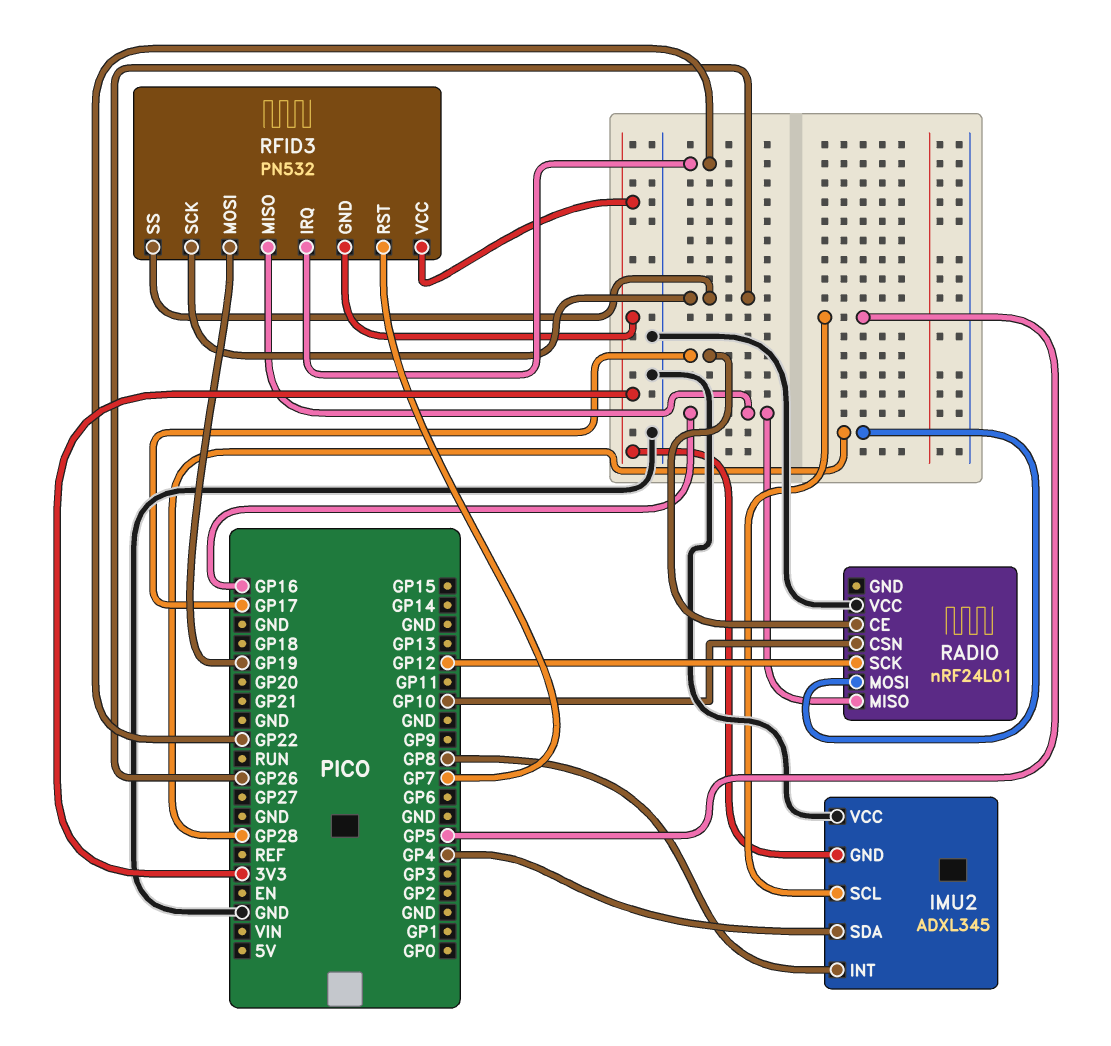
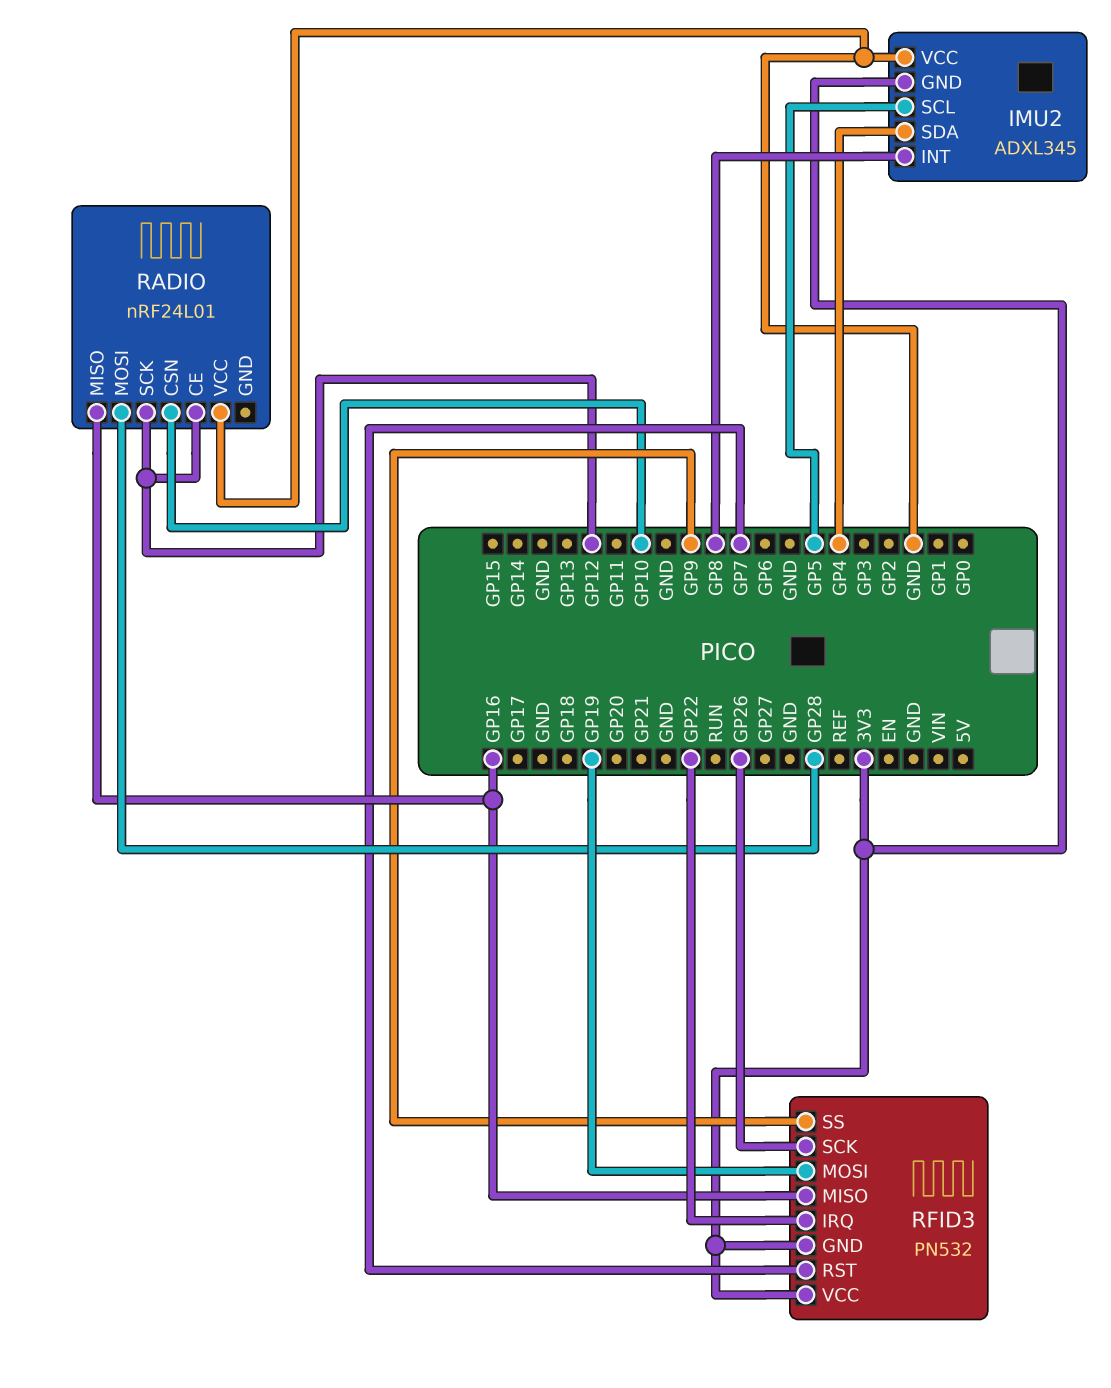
RADIO pin CE: GP17 -> GP12
RFID3 pin SS: GP26 -> GP9

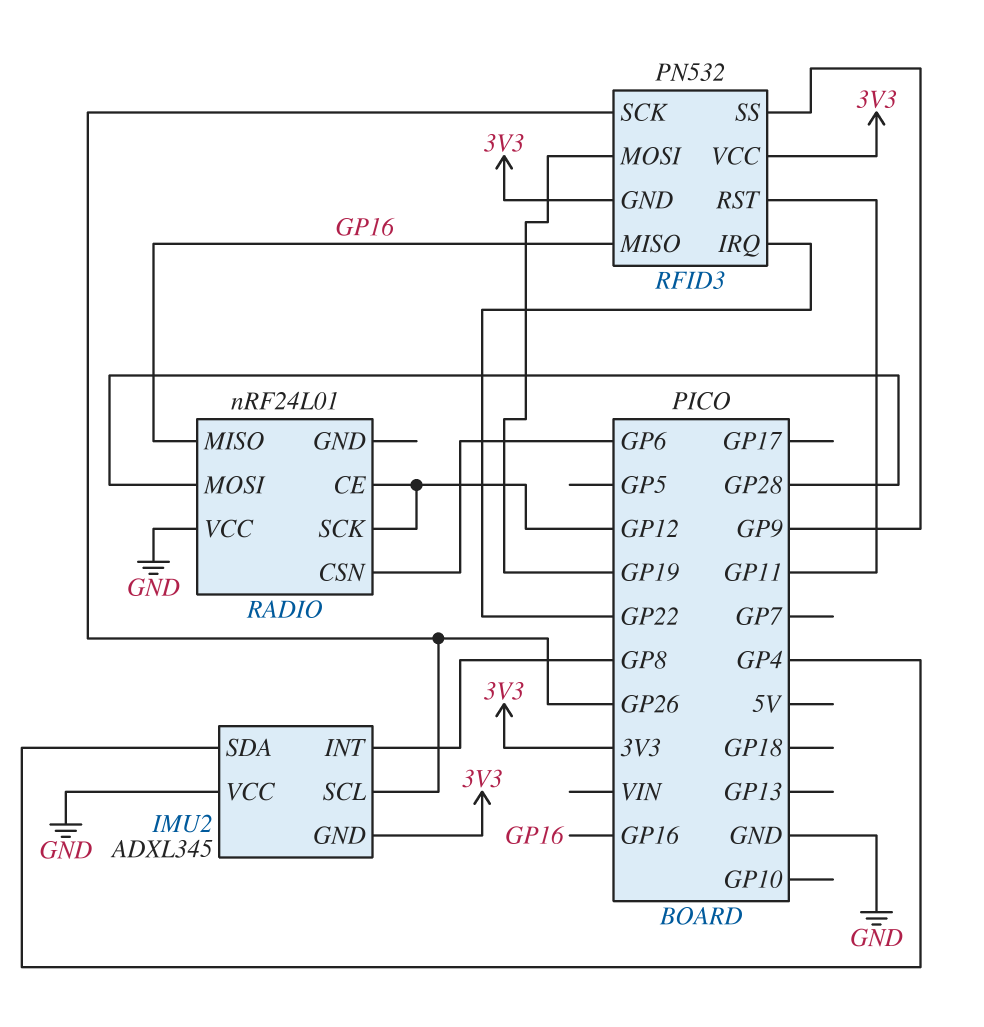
IMU2 pin SCL: GP5 -> GP26
RADIO pin CSN: GP10 -> GP6
RFID3 pin RST: GP7 -> GP11

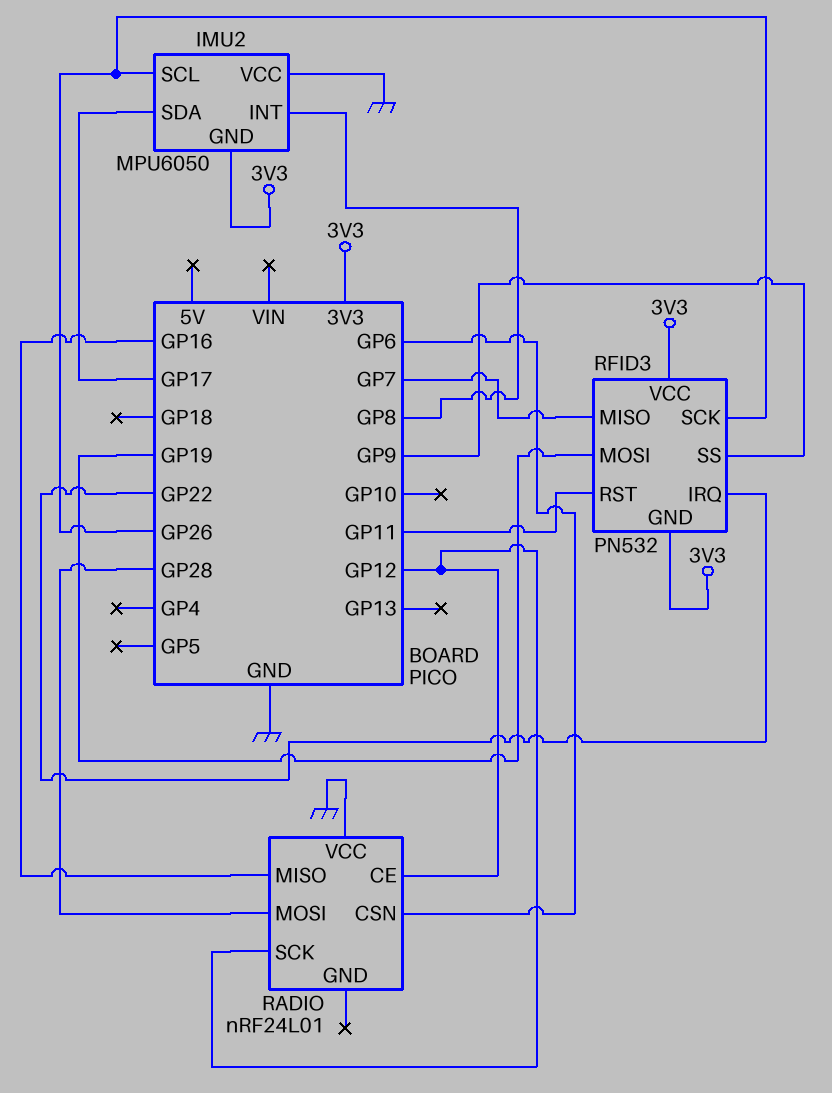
IMU2: ADXL345 -> MPU6050
IMU2 pin SDA: GP4 -> GP17
RFID3 pin MISO: GP16 -> GP7

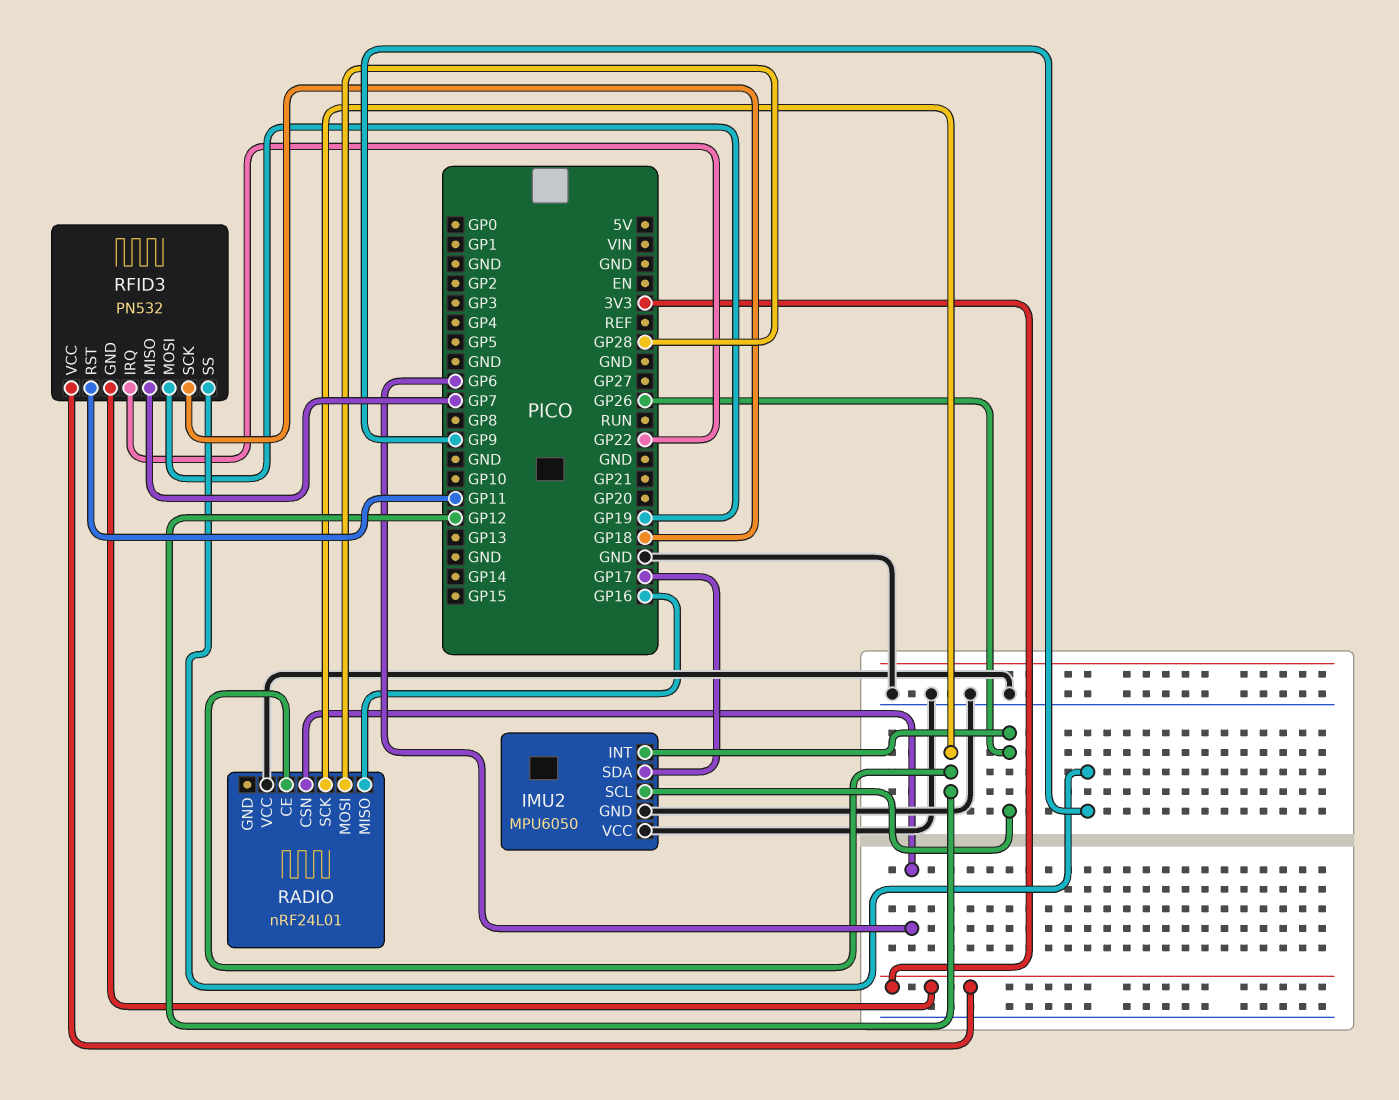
IMU2 pin GND: 3V3 -> GND
IMU2 pin INT: GP8 -> GP26
RFID3 pin SCK: GP26 -> GP18

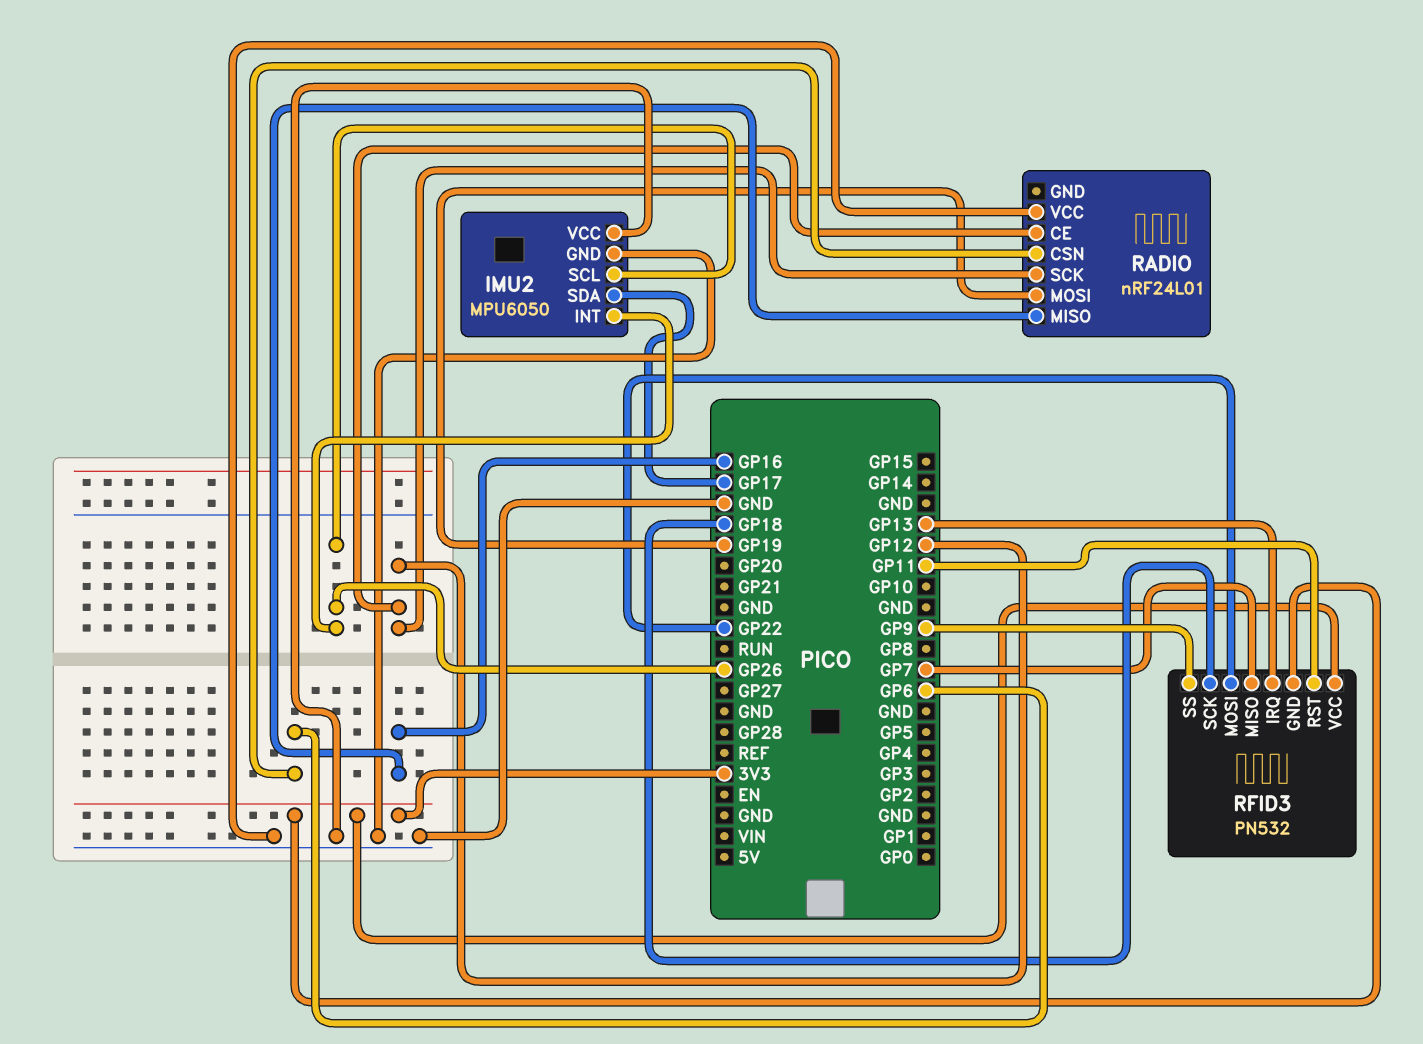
RADIO pin MOSI: GP28 -> GP19
RFID3 pin IRQ: GP22 -> GP13
RFID3 pin MOSI: GP19 -> GP22

